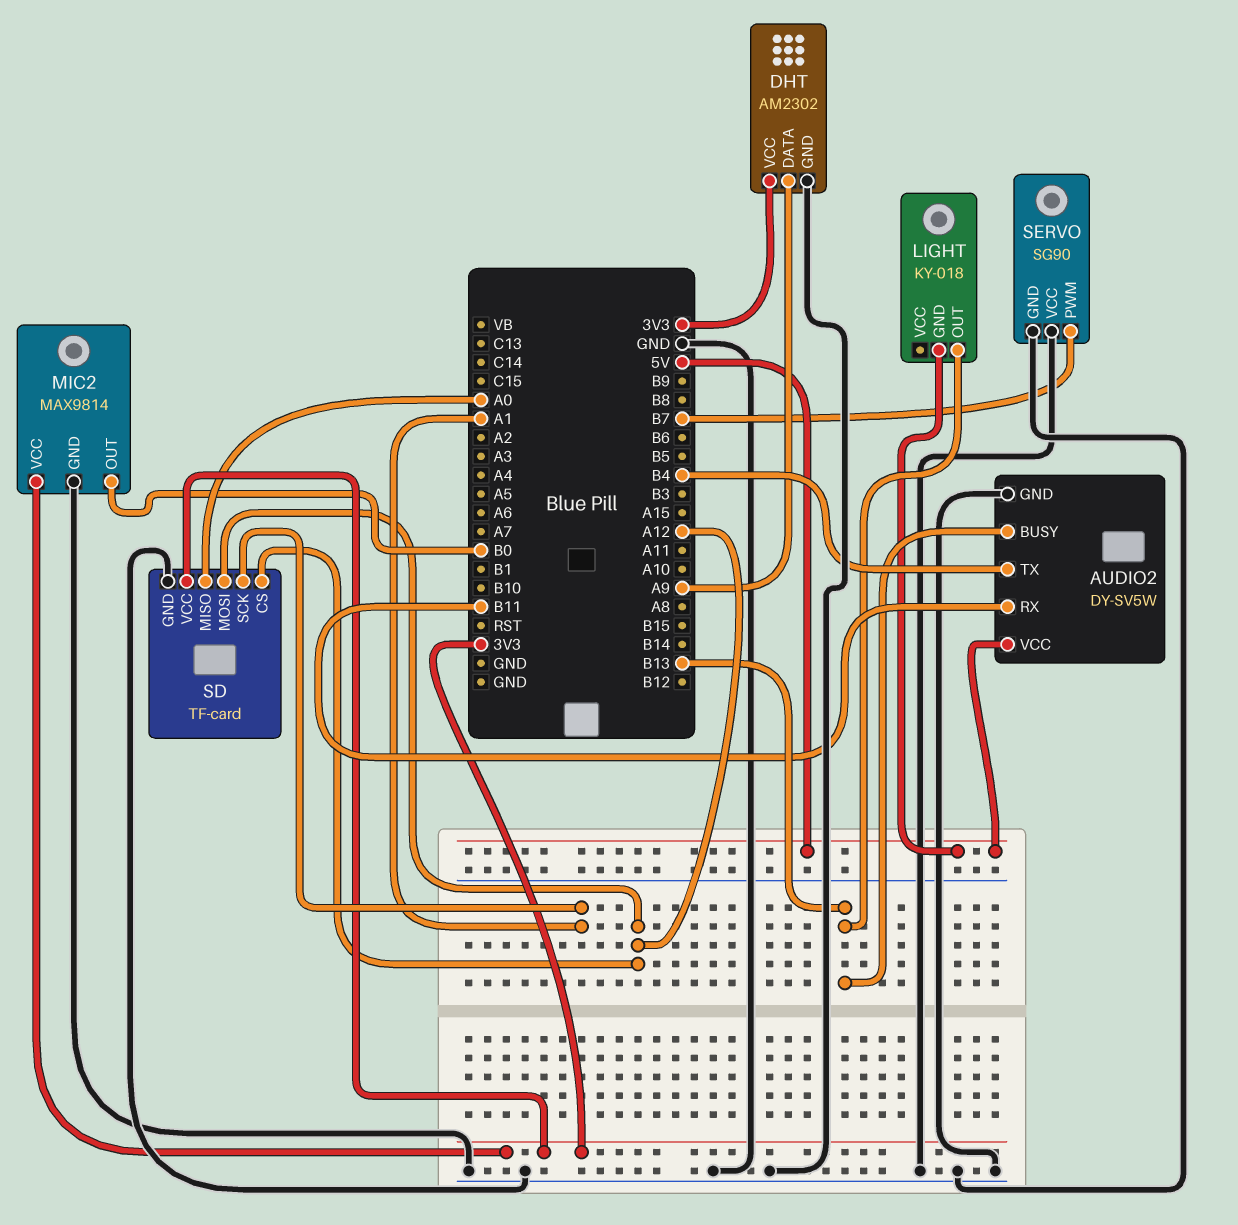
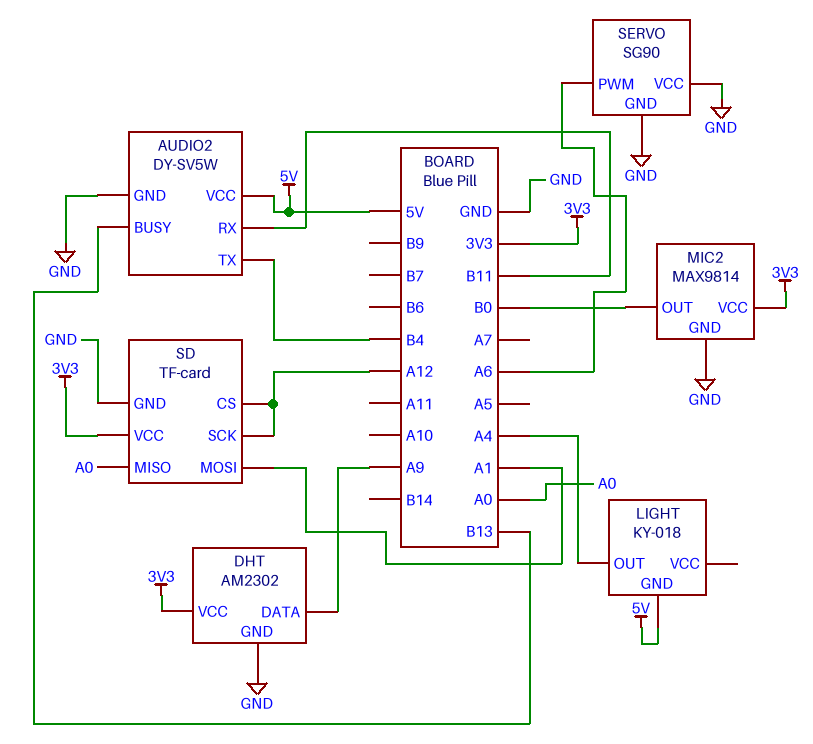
LIGHT pin OUT: B13 -> A4
SD pin MOSI: A12 -> A1
SD pin SCK: A1 -> A12
SERVO pin PWM: B7 -> A6

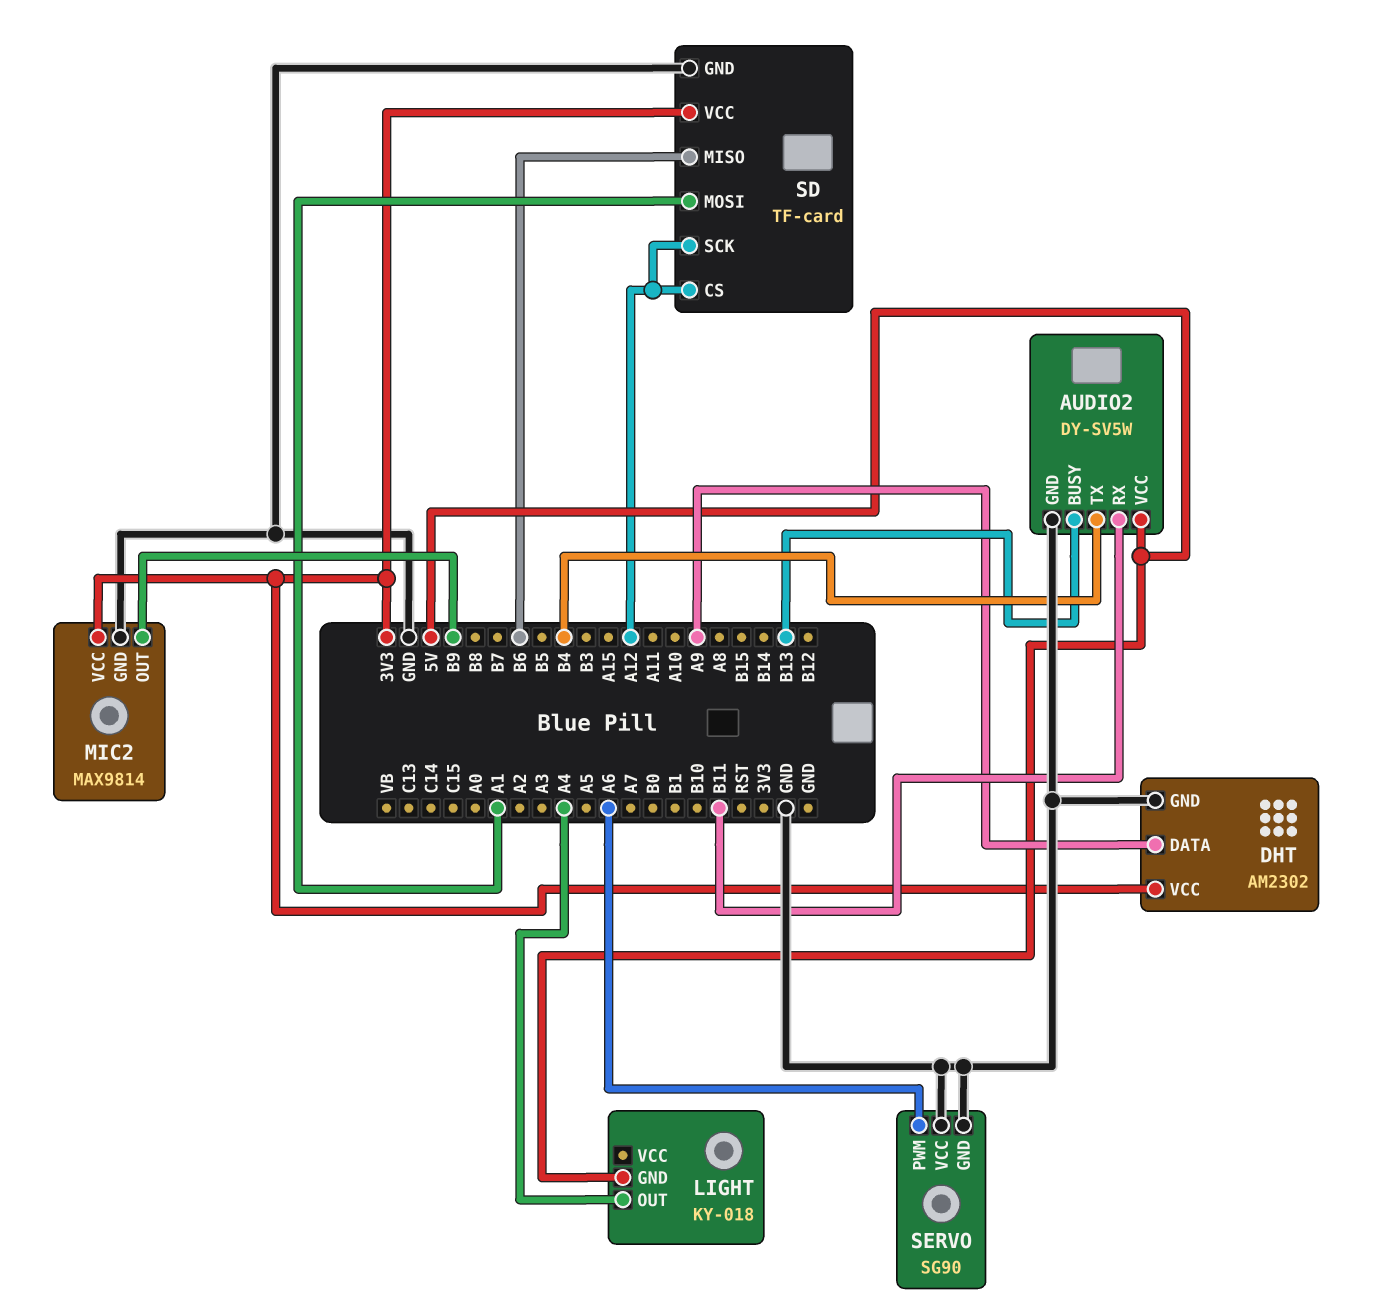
MIC2 pin OUT: B0 -> B9
SD pin MISO: A0 -> B6

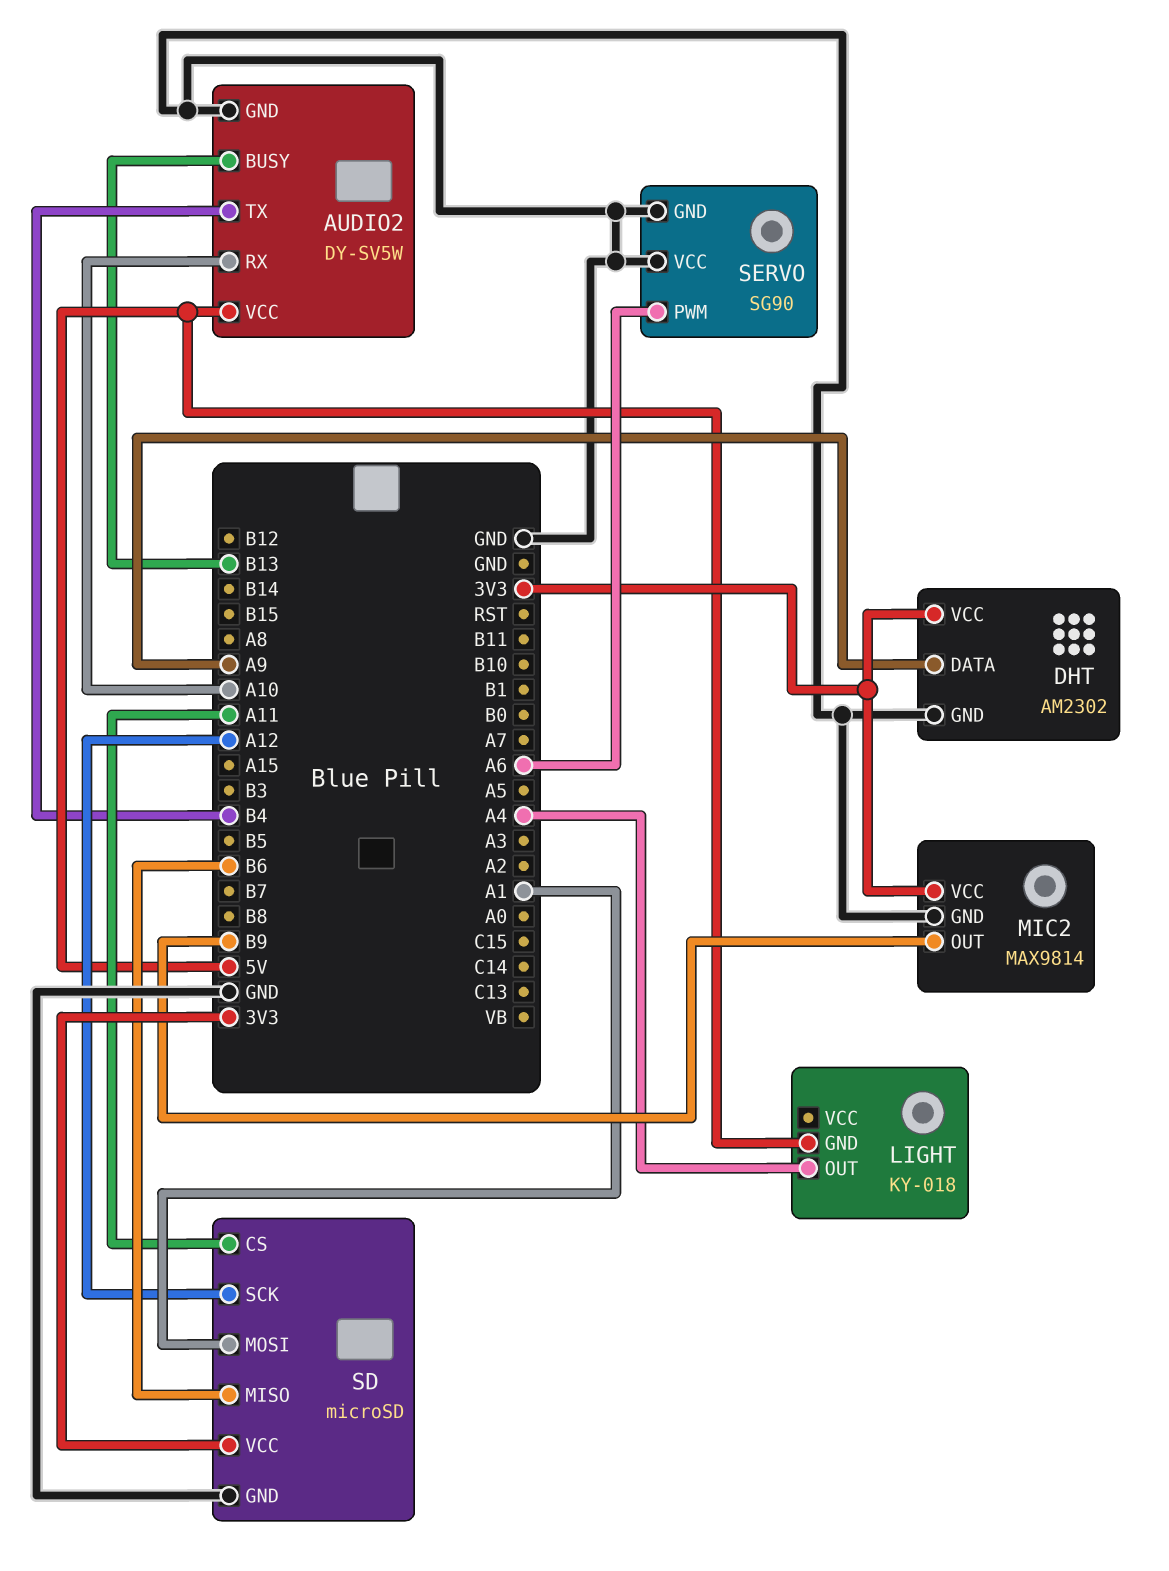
AUDIO2 pin RX: B11 -> A10
SD: TF-card -> microSD
SD pin CS: A12 -> A11

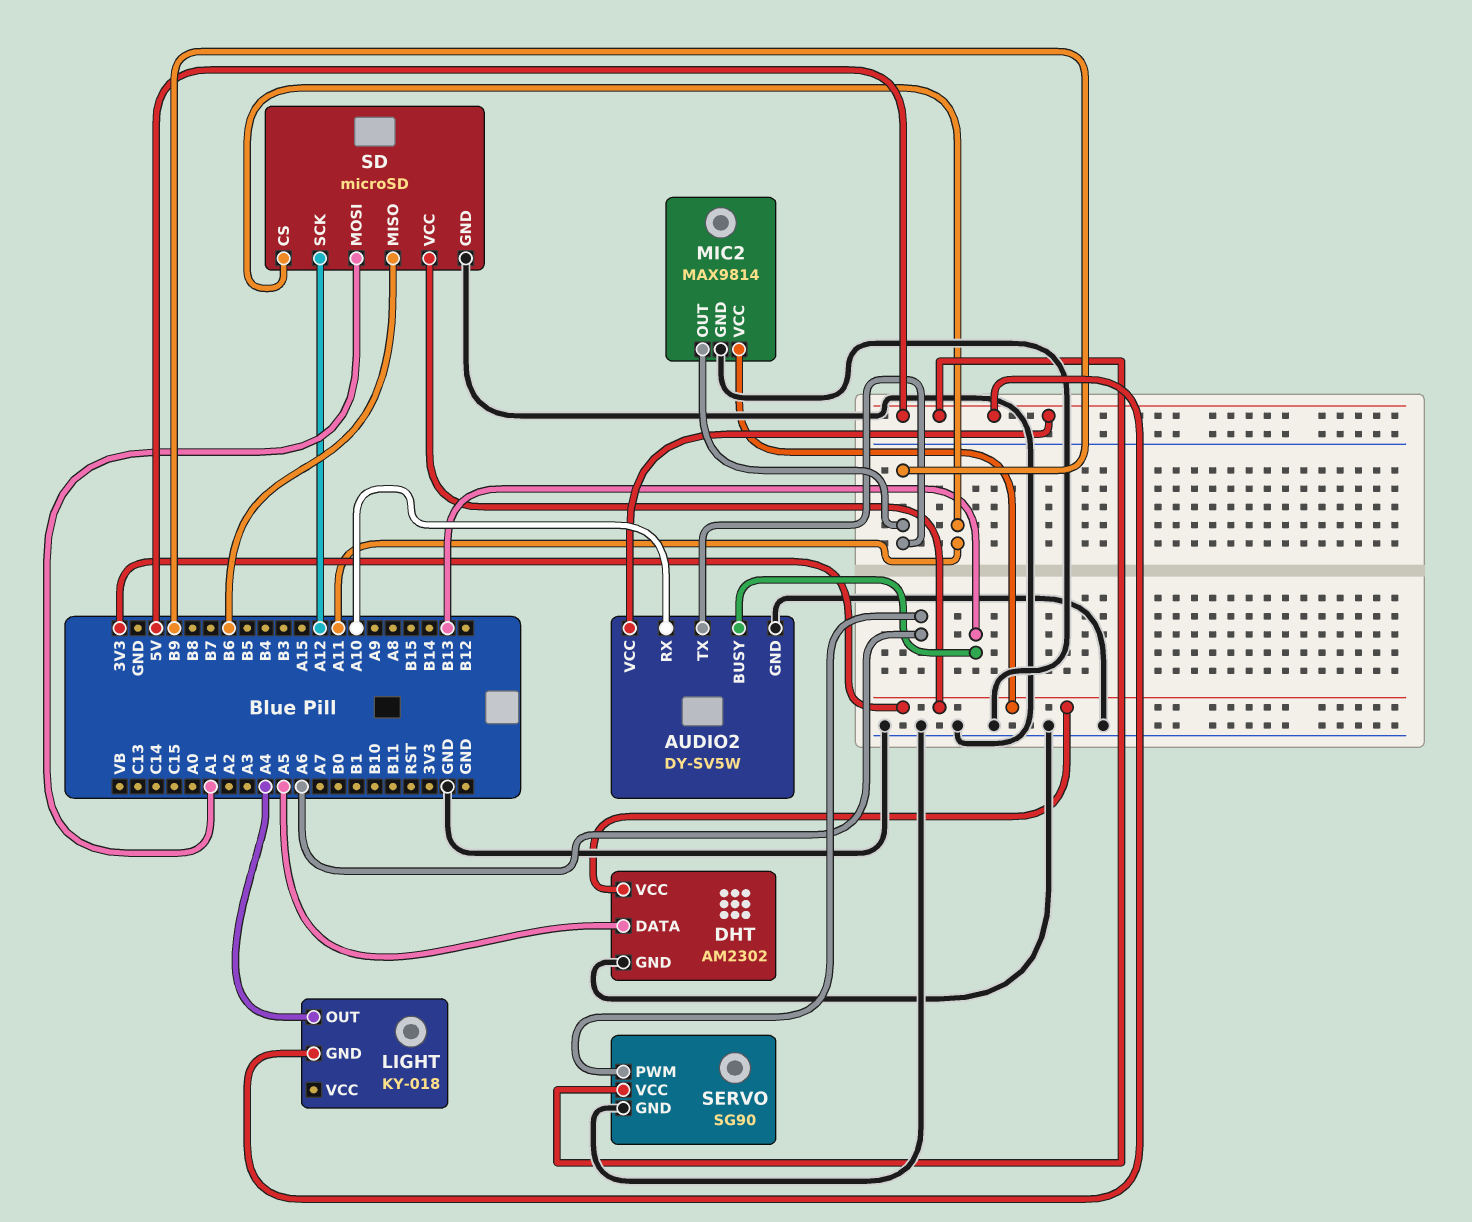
AUDIO2 pin TX: B4 -> B9
DHT pin DATA: A9 -> A5
SERVO pin VCC: GND -> 5V

